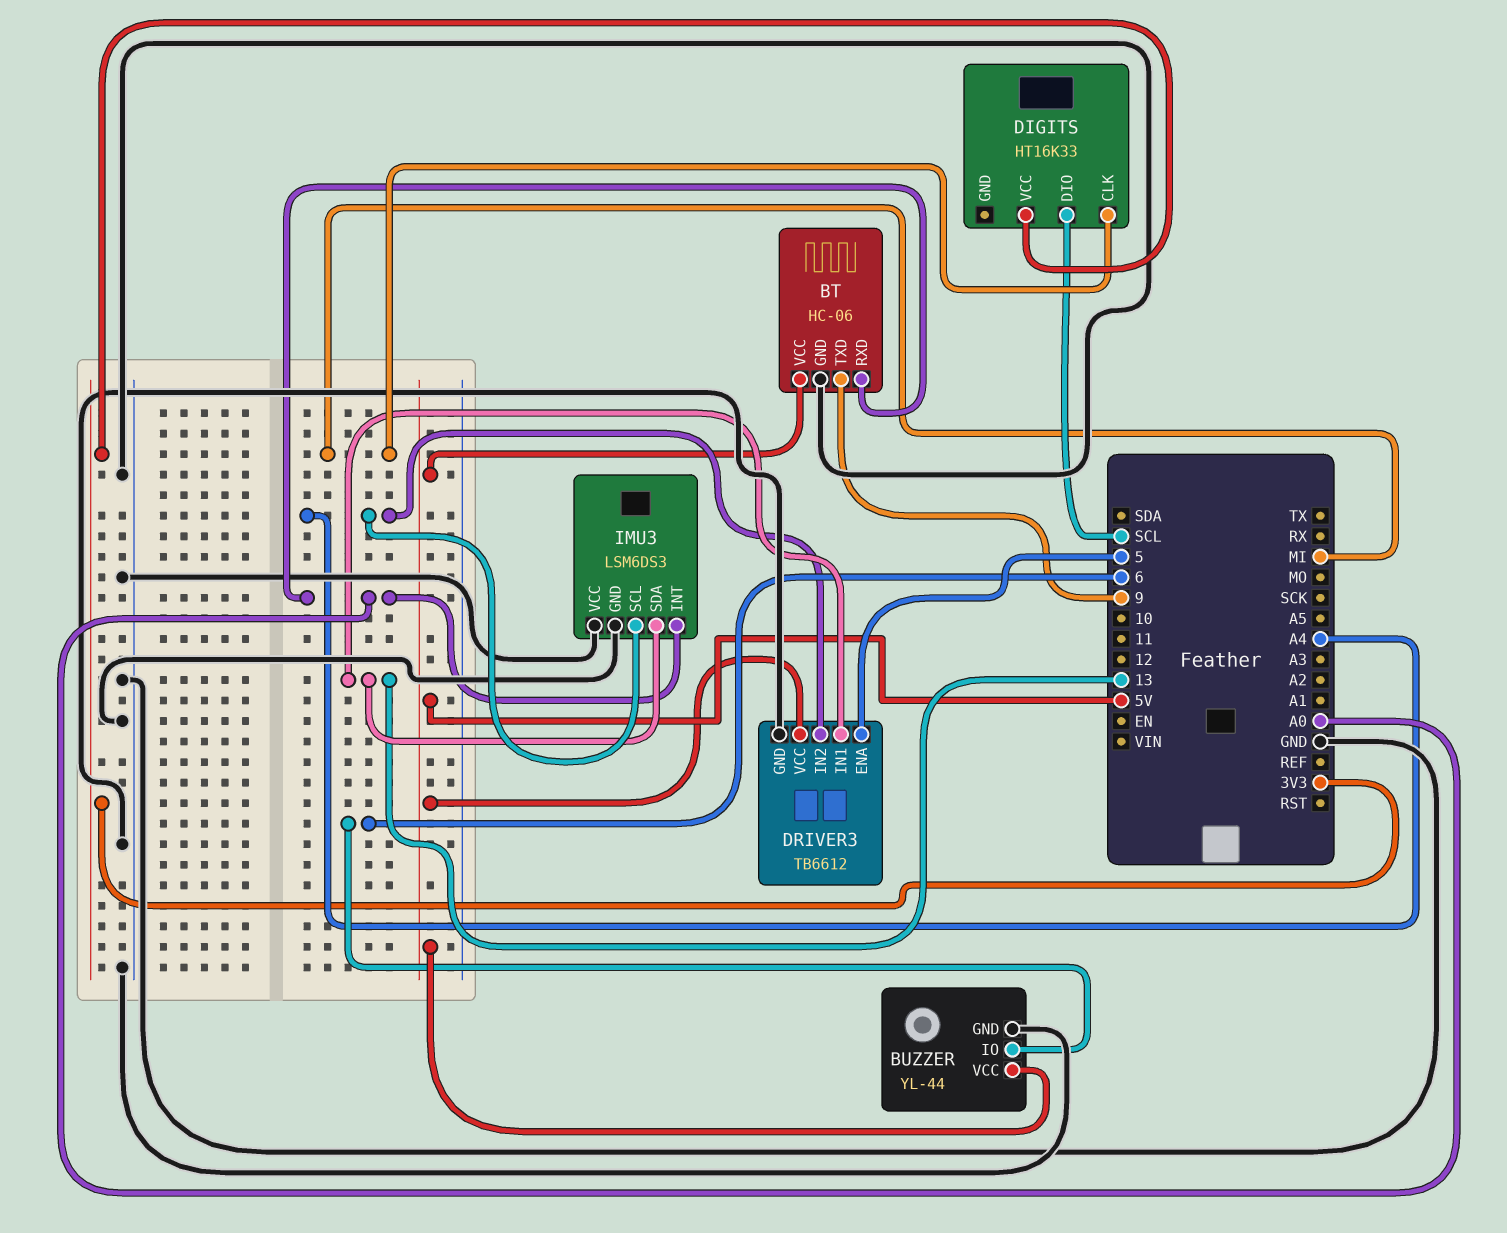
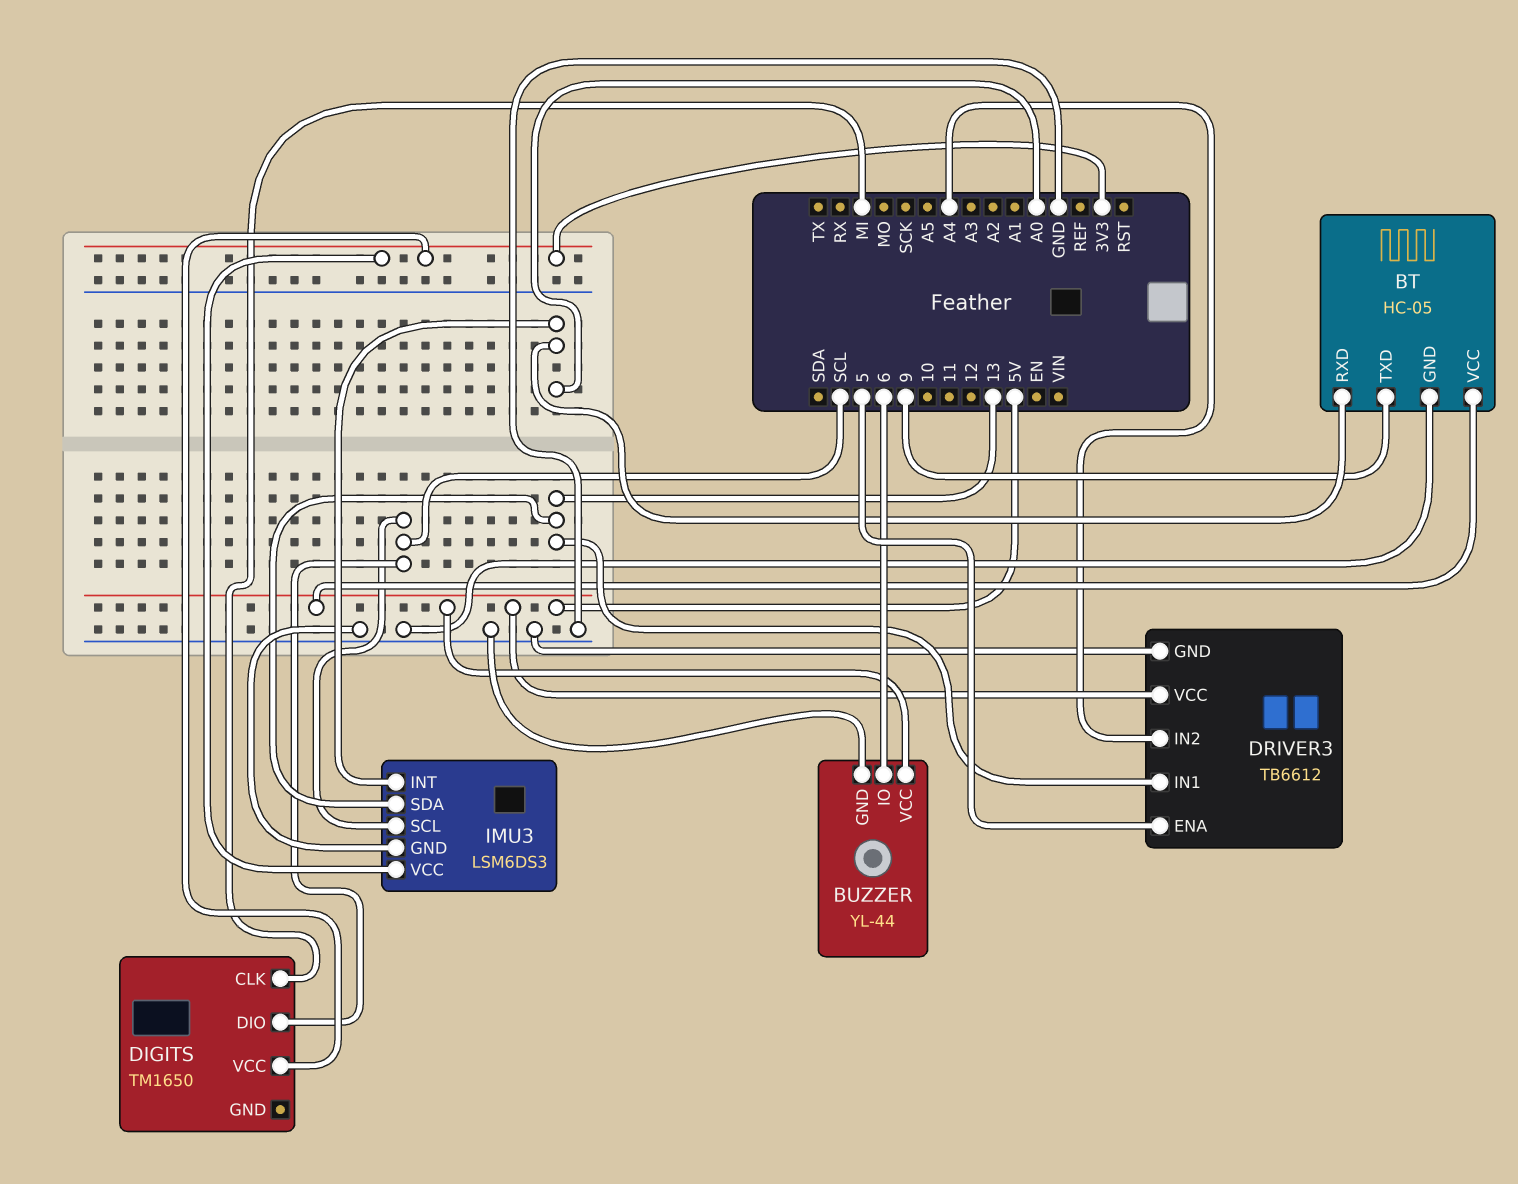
BT: HC-06 -> HC-05
DIGITS: HT16K33 -> TM1650
IMU3 pin SCL: A4 -> SCL
IMU3 pin VCC: GND -> 3V3

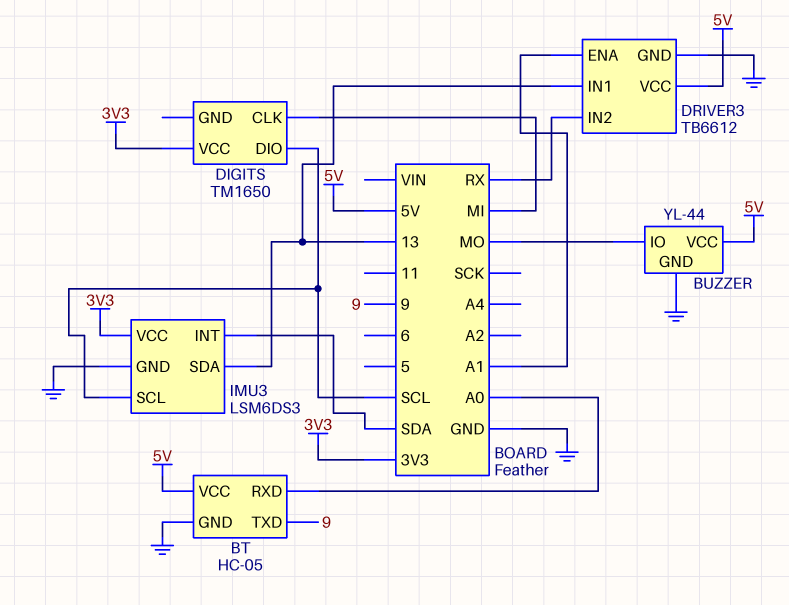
BUZZER pin IO: 6 -> MO
DRIVER3 pin ENA: 5 -> A1
DRIVER3 pin IN2: A4 -> RX
IMU3 pin INT: A0 -> SDA

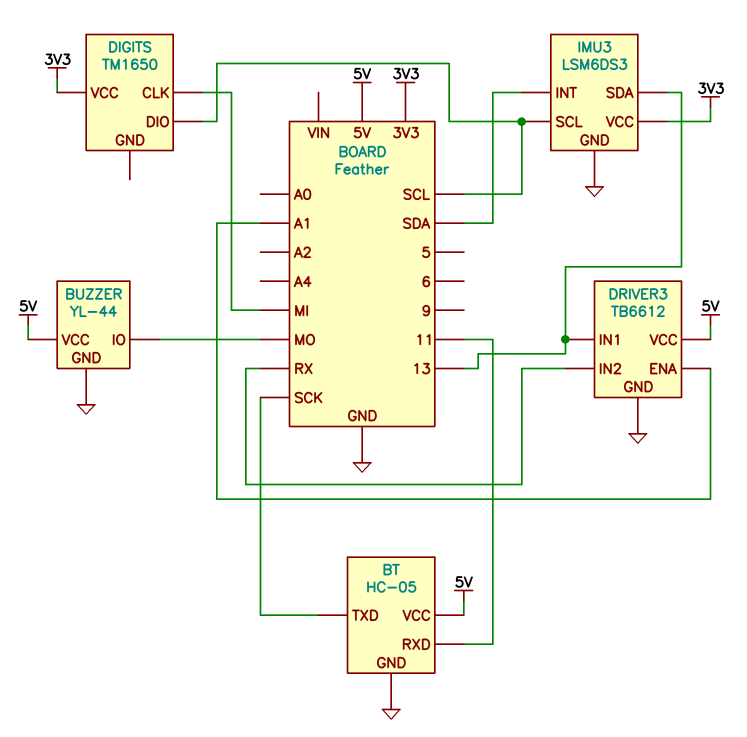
BT pin RXD: A0 -> 11
BT pin TXD: 9 -> SCK

